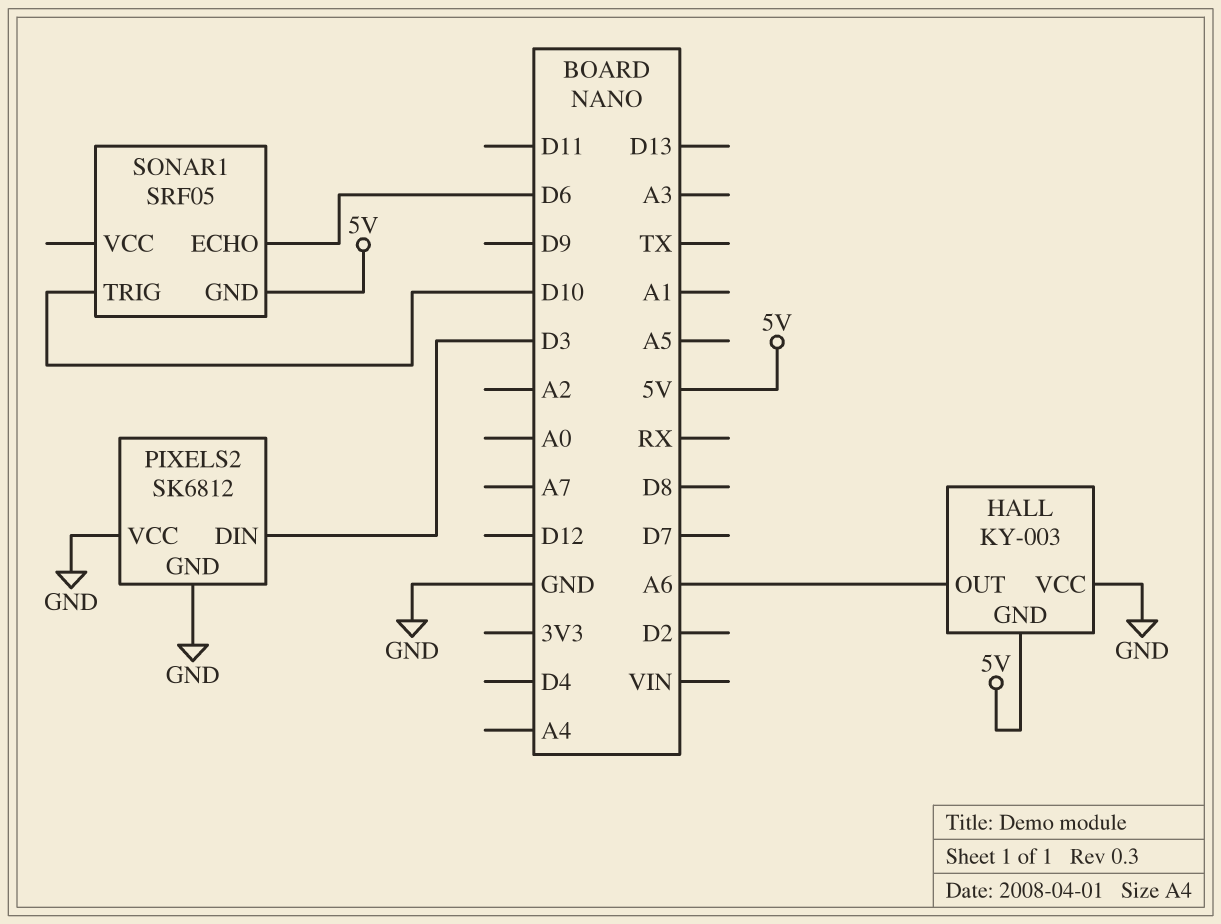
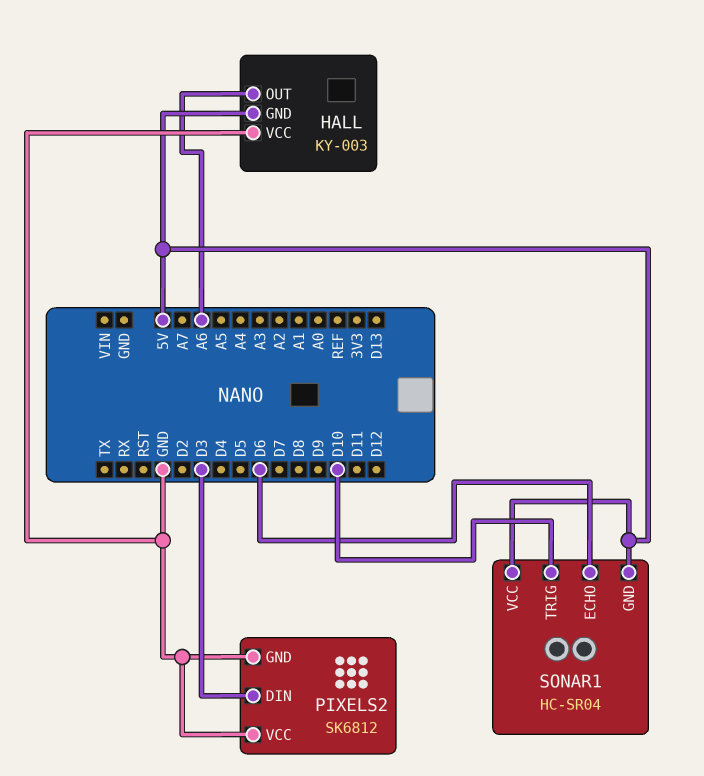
SONAR1: SRF05 -> HC-SR04
SONAR1 pin VCC: none -> 5V

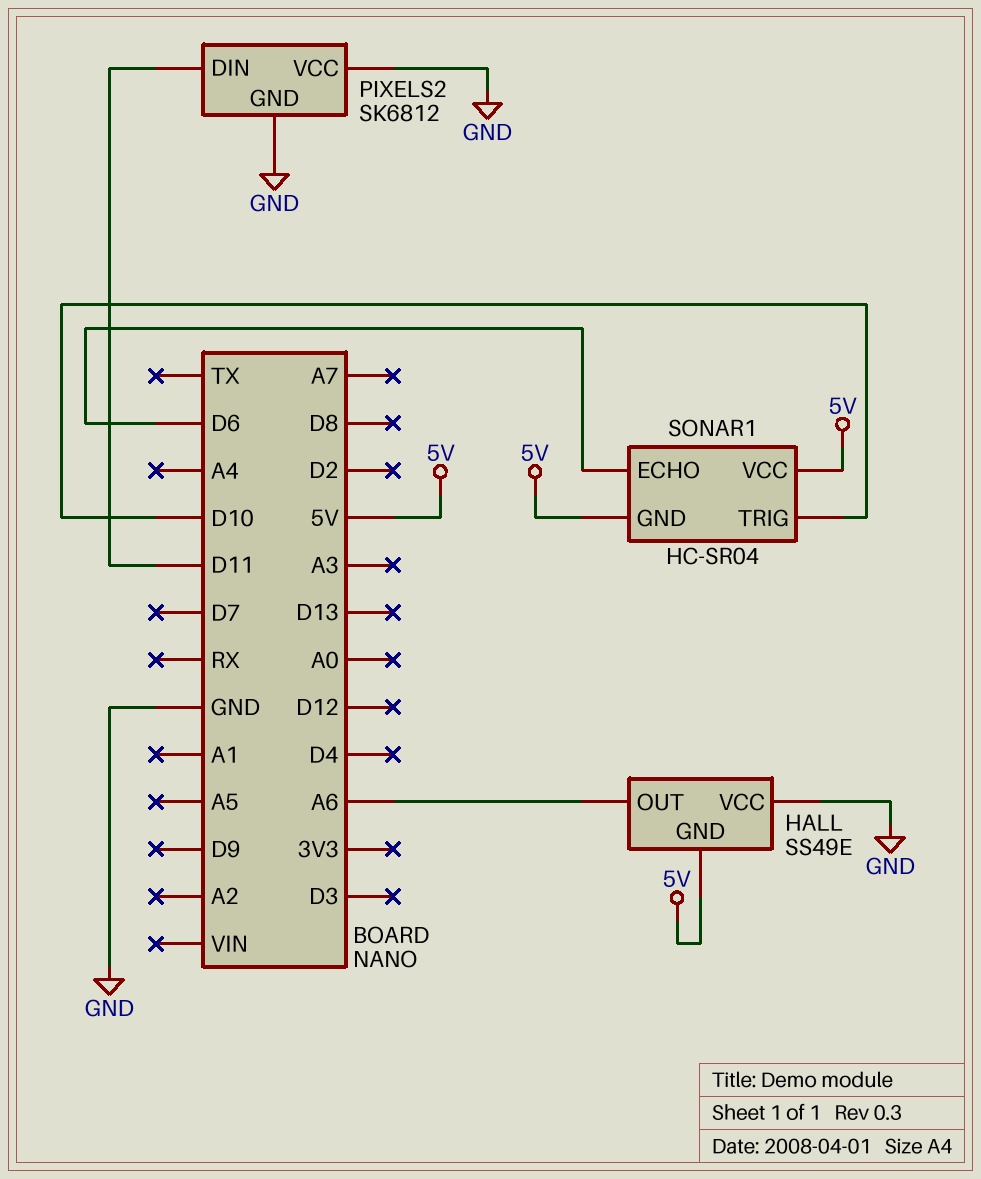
HALL: KY-003 -> SS49E
PIXELS2 pin DIN: D3 -> D11

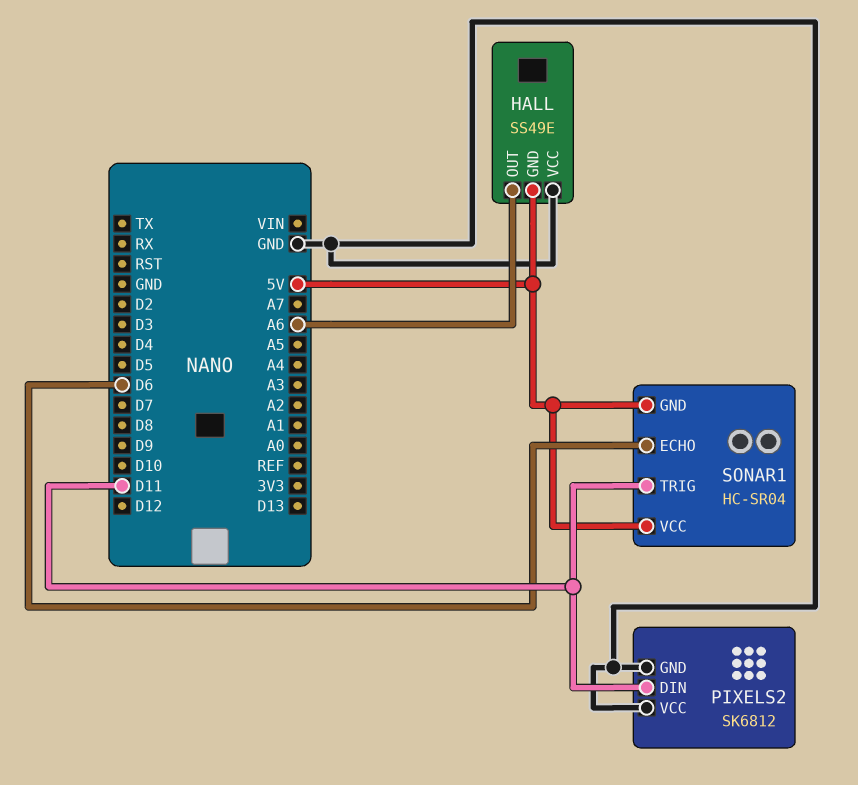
SONAR1 pin TRIG: D10 -> D11

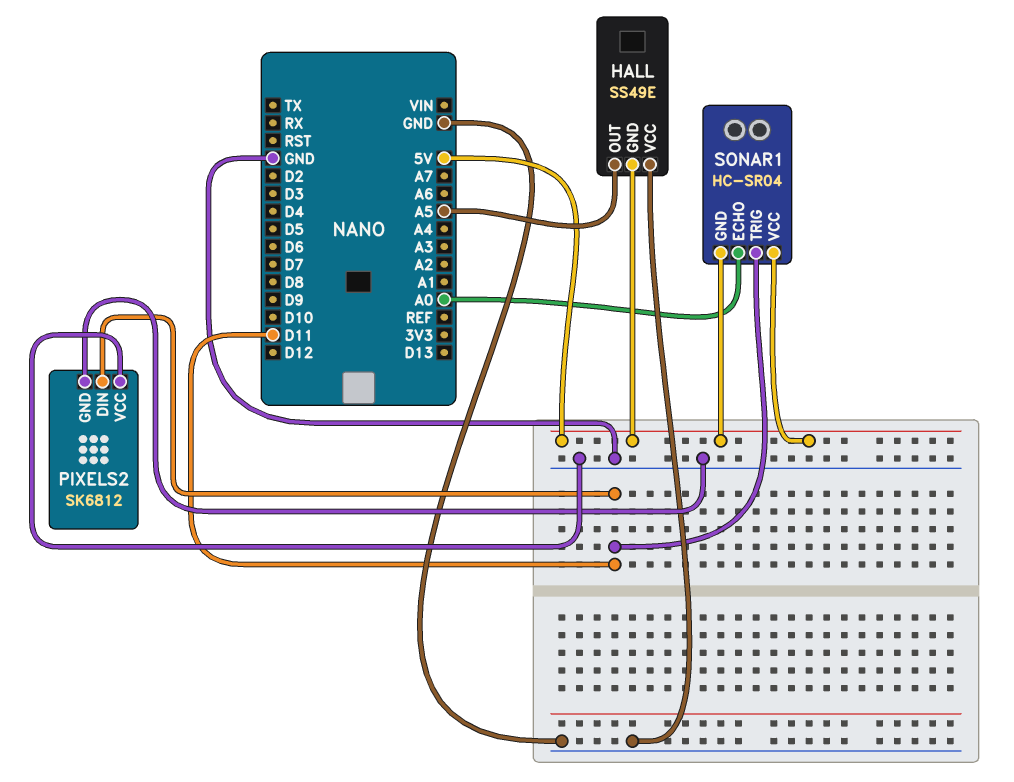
HALL pin OUT: A6 -> A5
SONAR1 pin ECHO: D6 -> A0

